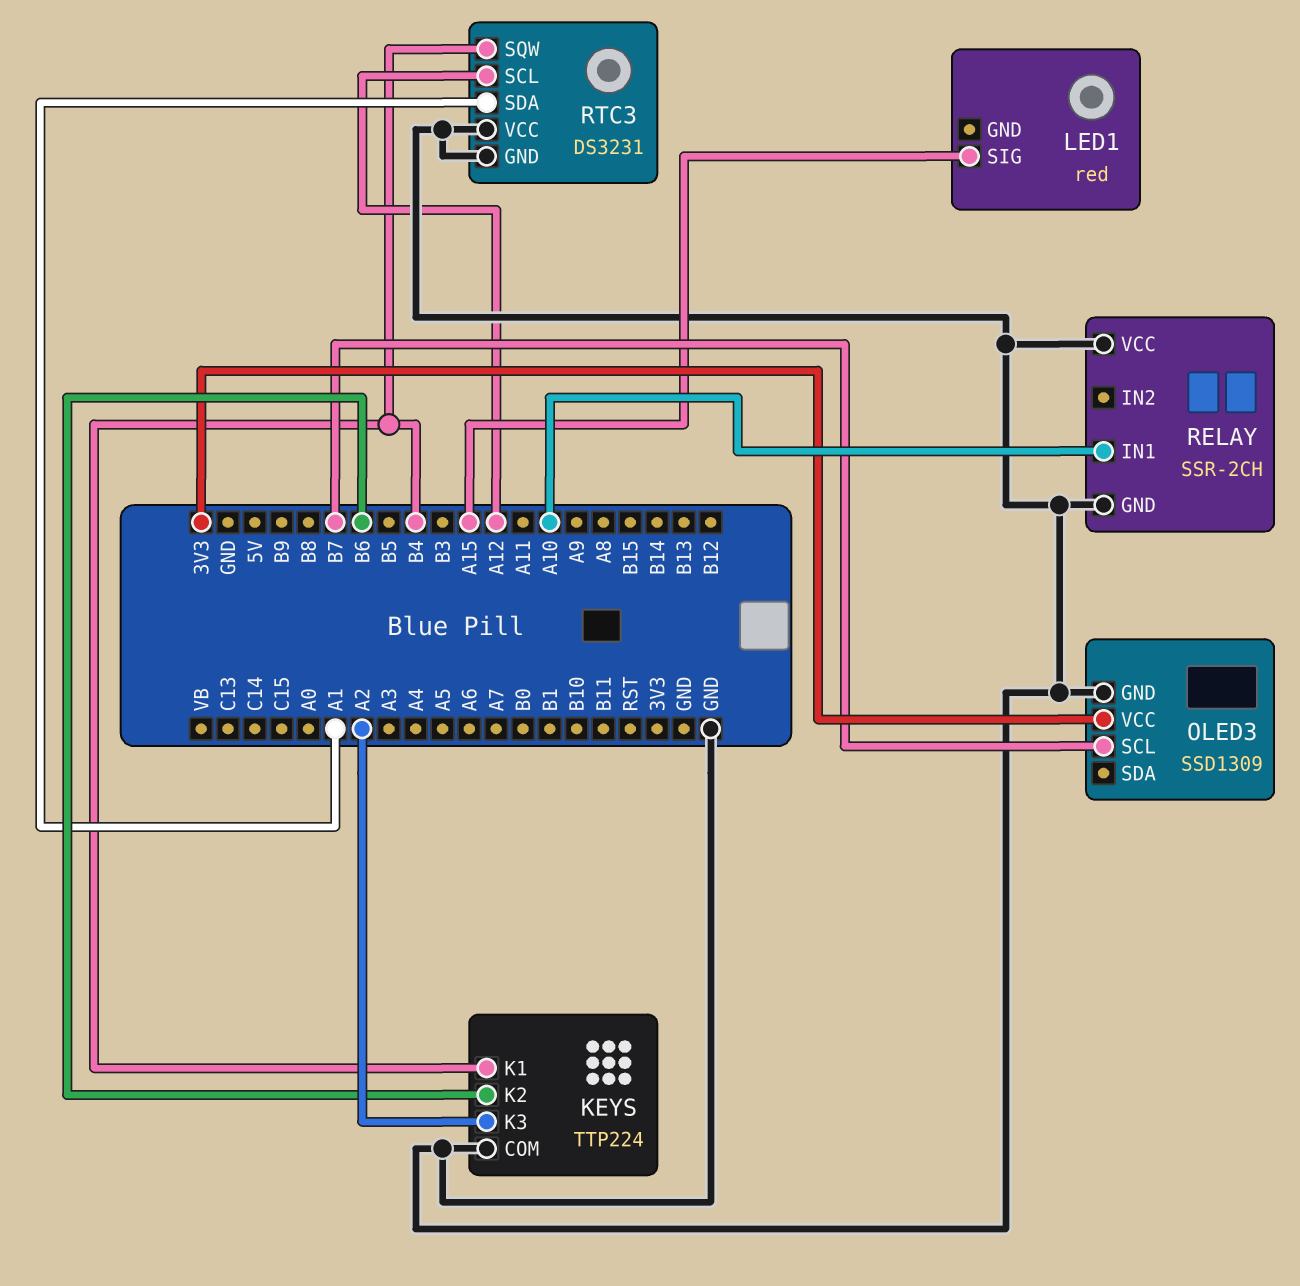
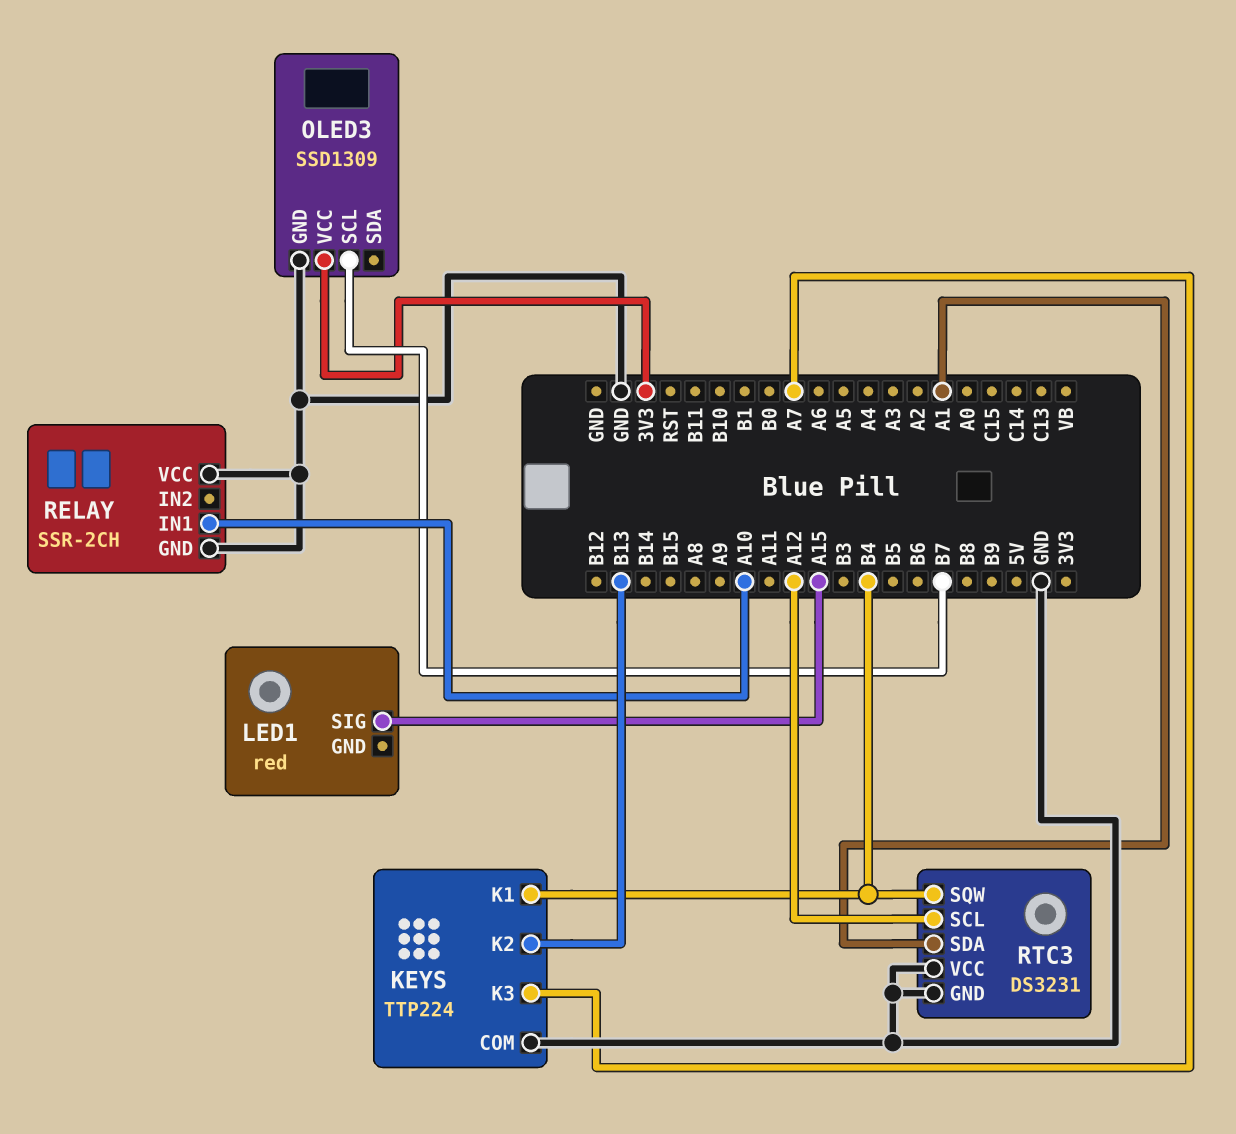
KEYS pin K2: B6 -> B13
KEYS pin K3: A2 -> A7

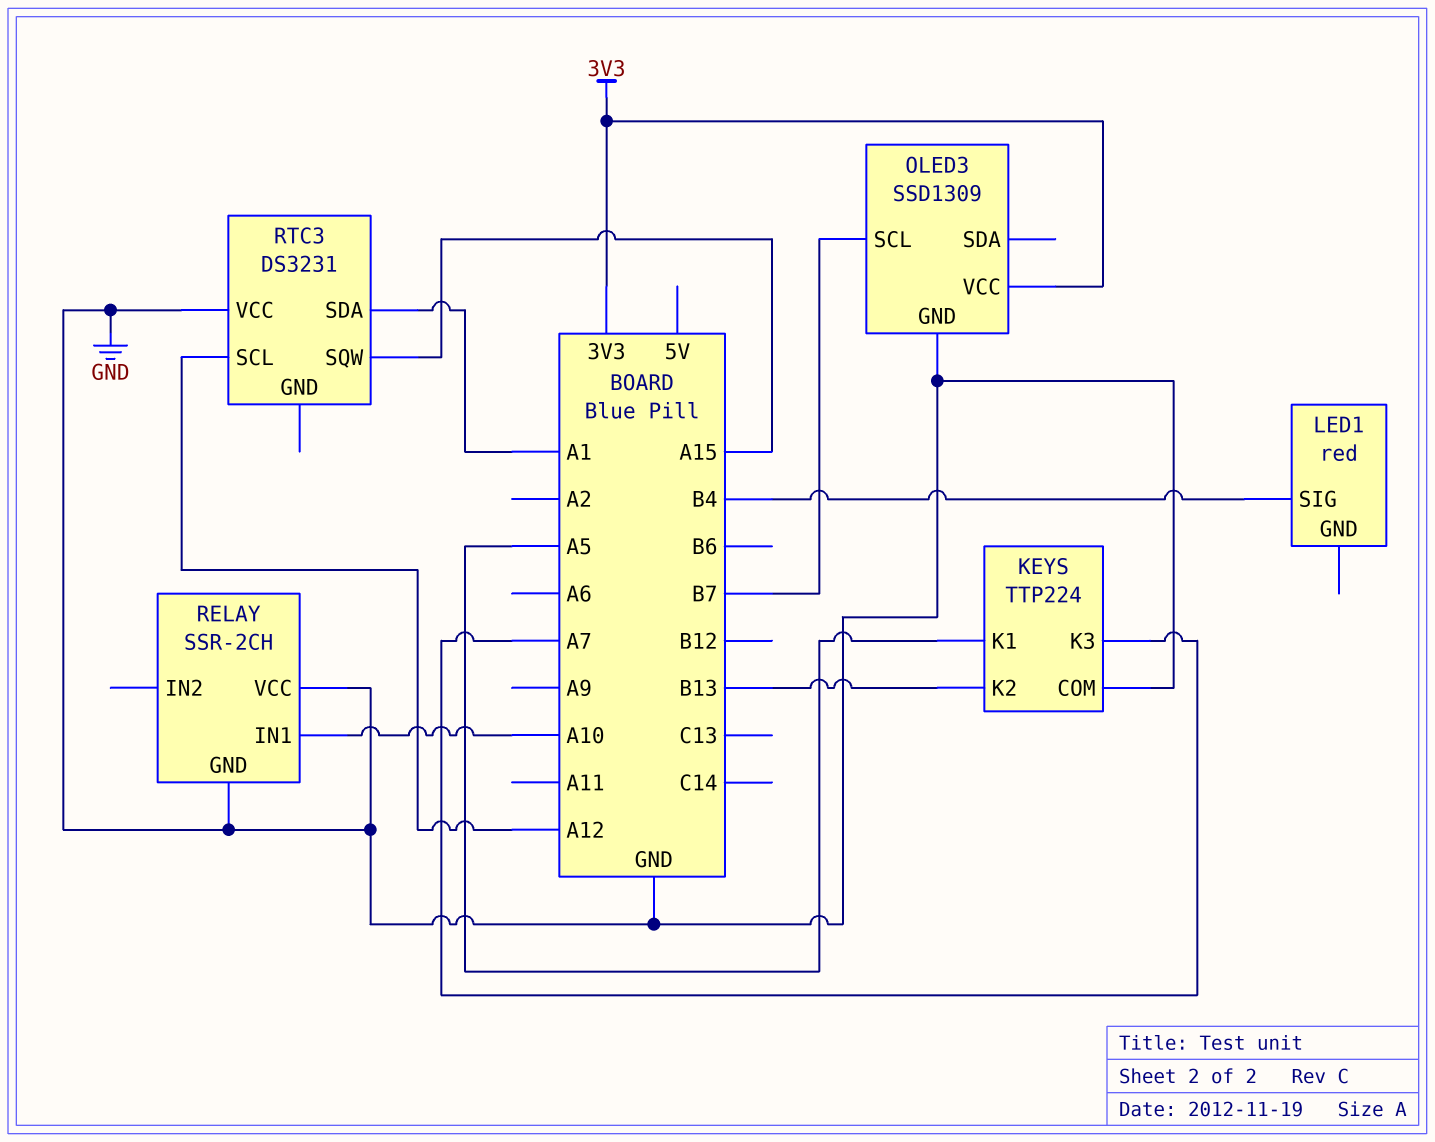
KEYS pin K1: B4 -> A5
LED1 pin SIG: A15 -> B4
RTC3 pin GND: GND -> none
RTC3 pin SQW: B4 -> A15

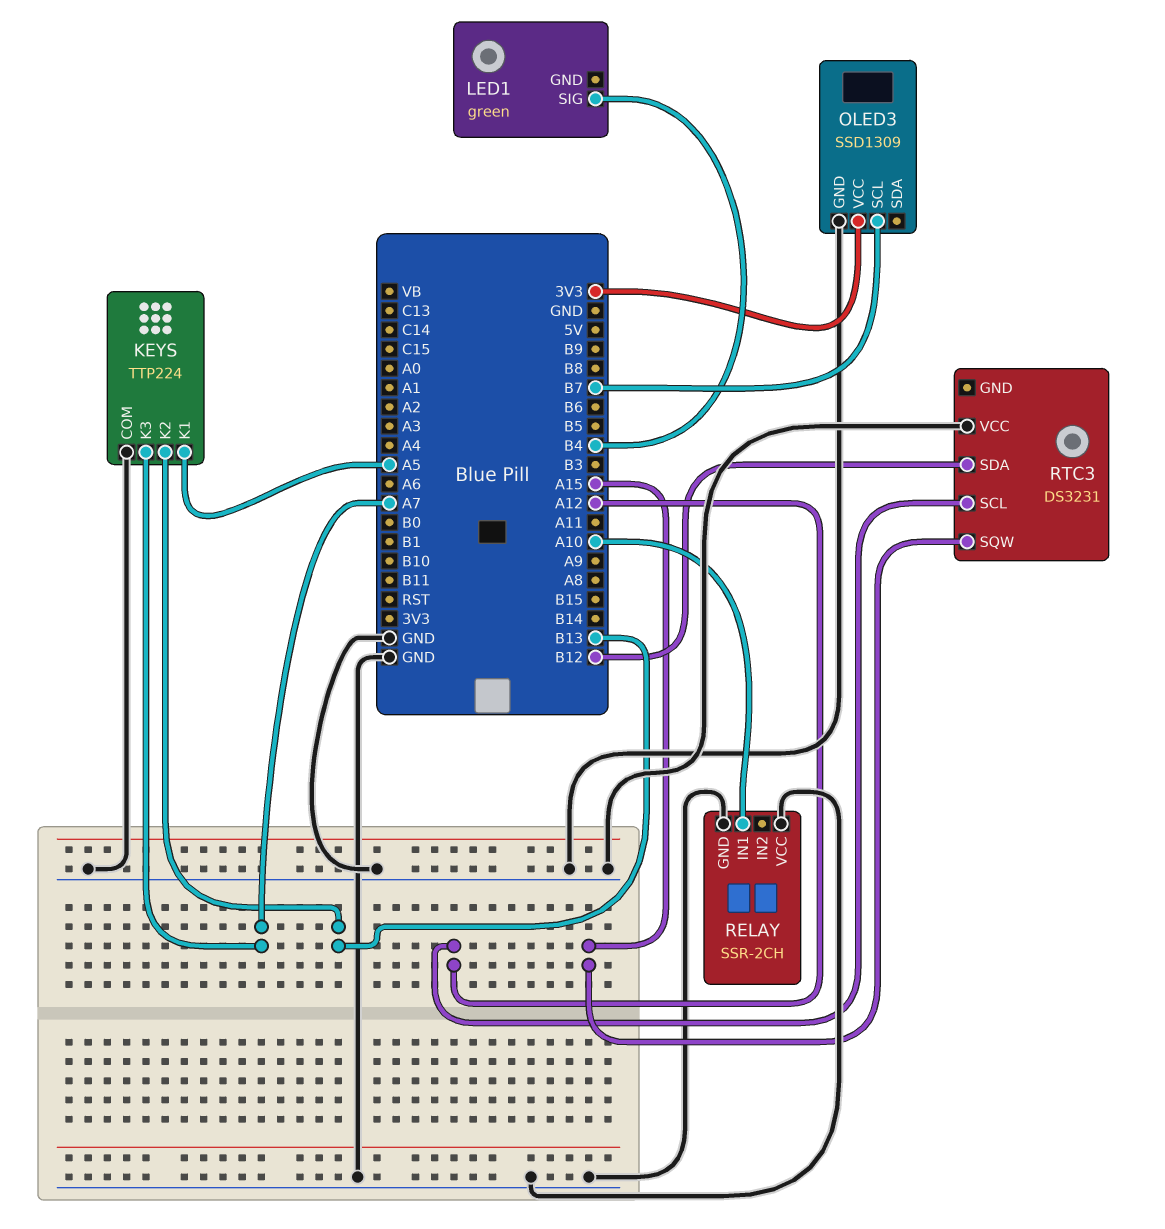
LED1: red -> green
RTC3 pin SDA: A1 -> B12

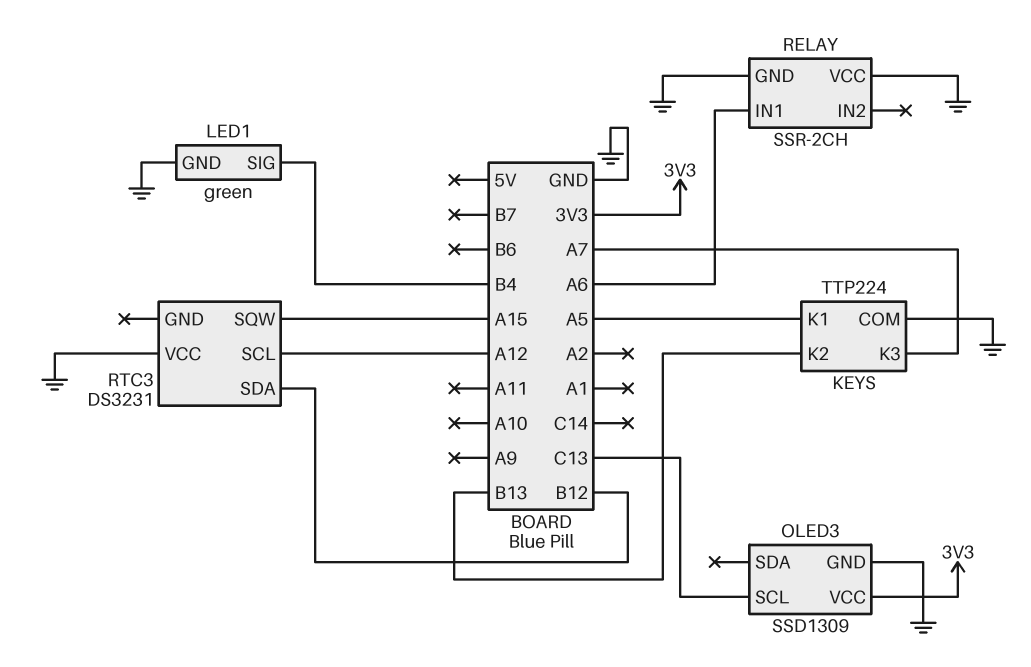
LED1 pin GND: none -> GND
OLED3 pin SCL: B7 -> C13
RELAY pin IN1: A10 -> A6

